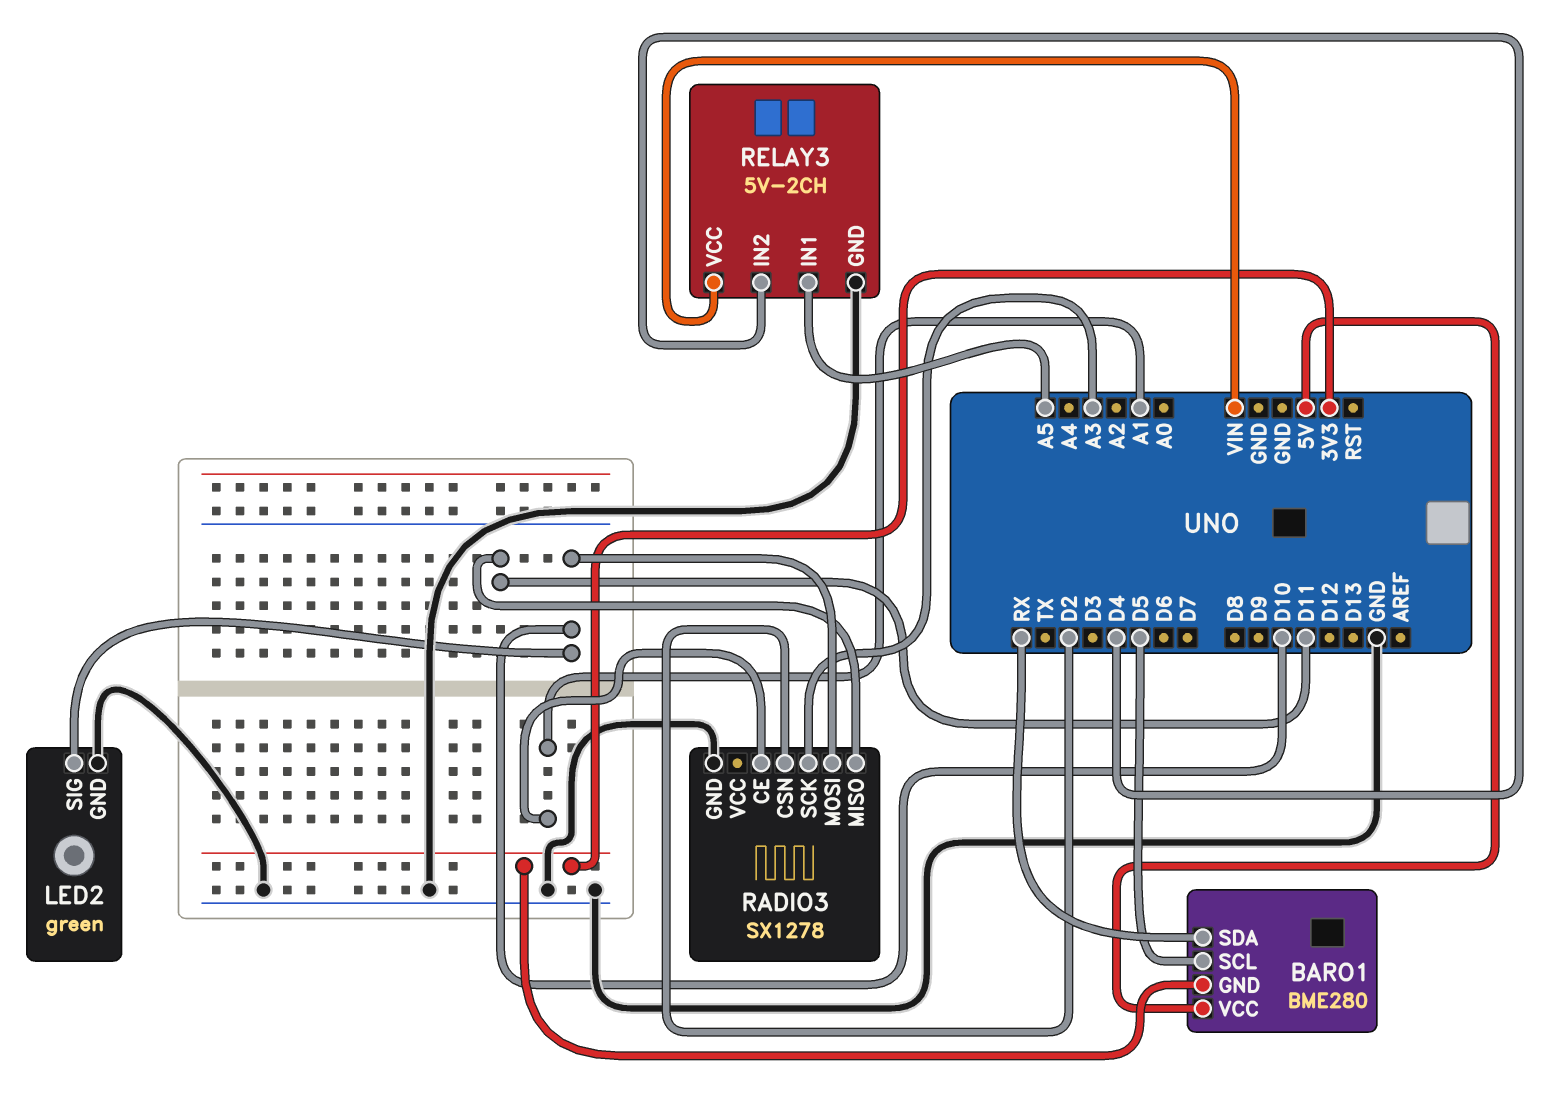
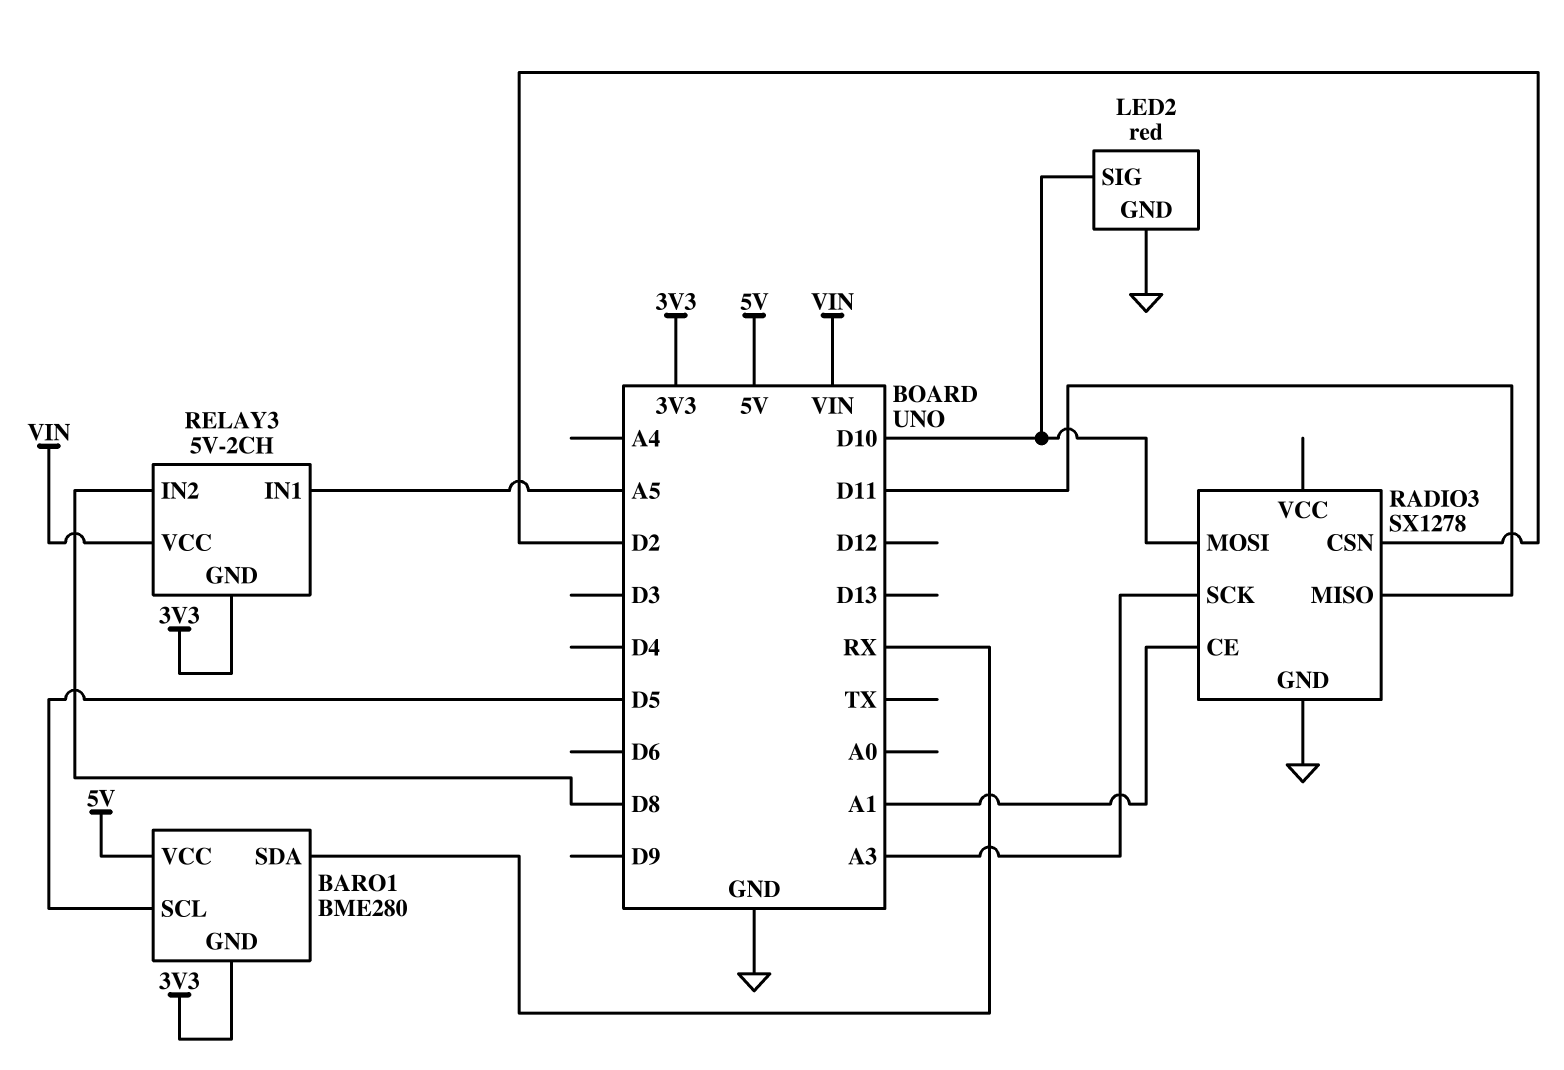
LED2: green -> red
RELAY3 pin GND: GND -> 3V3
RELAY3 pin IN2: D4 -> D8

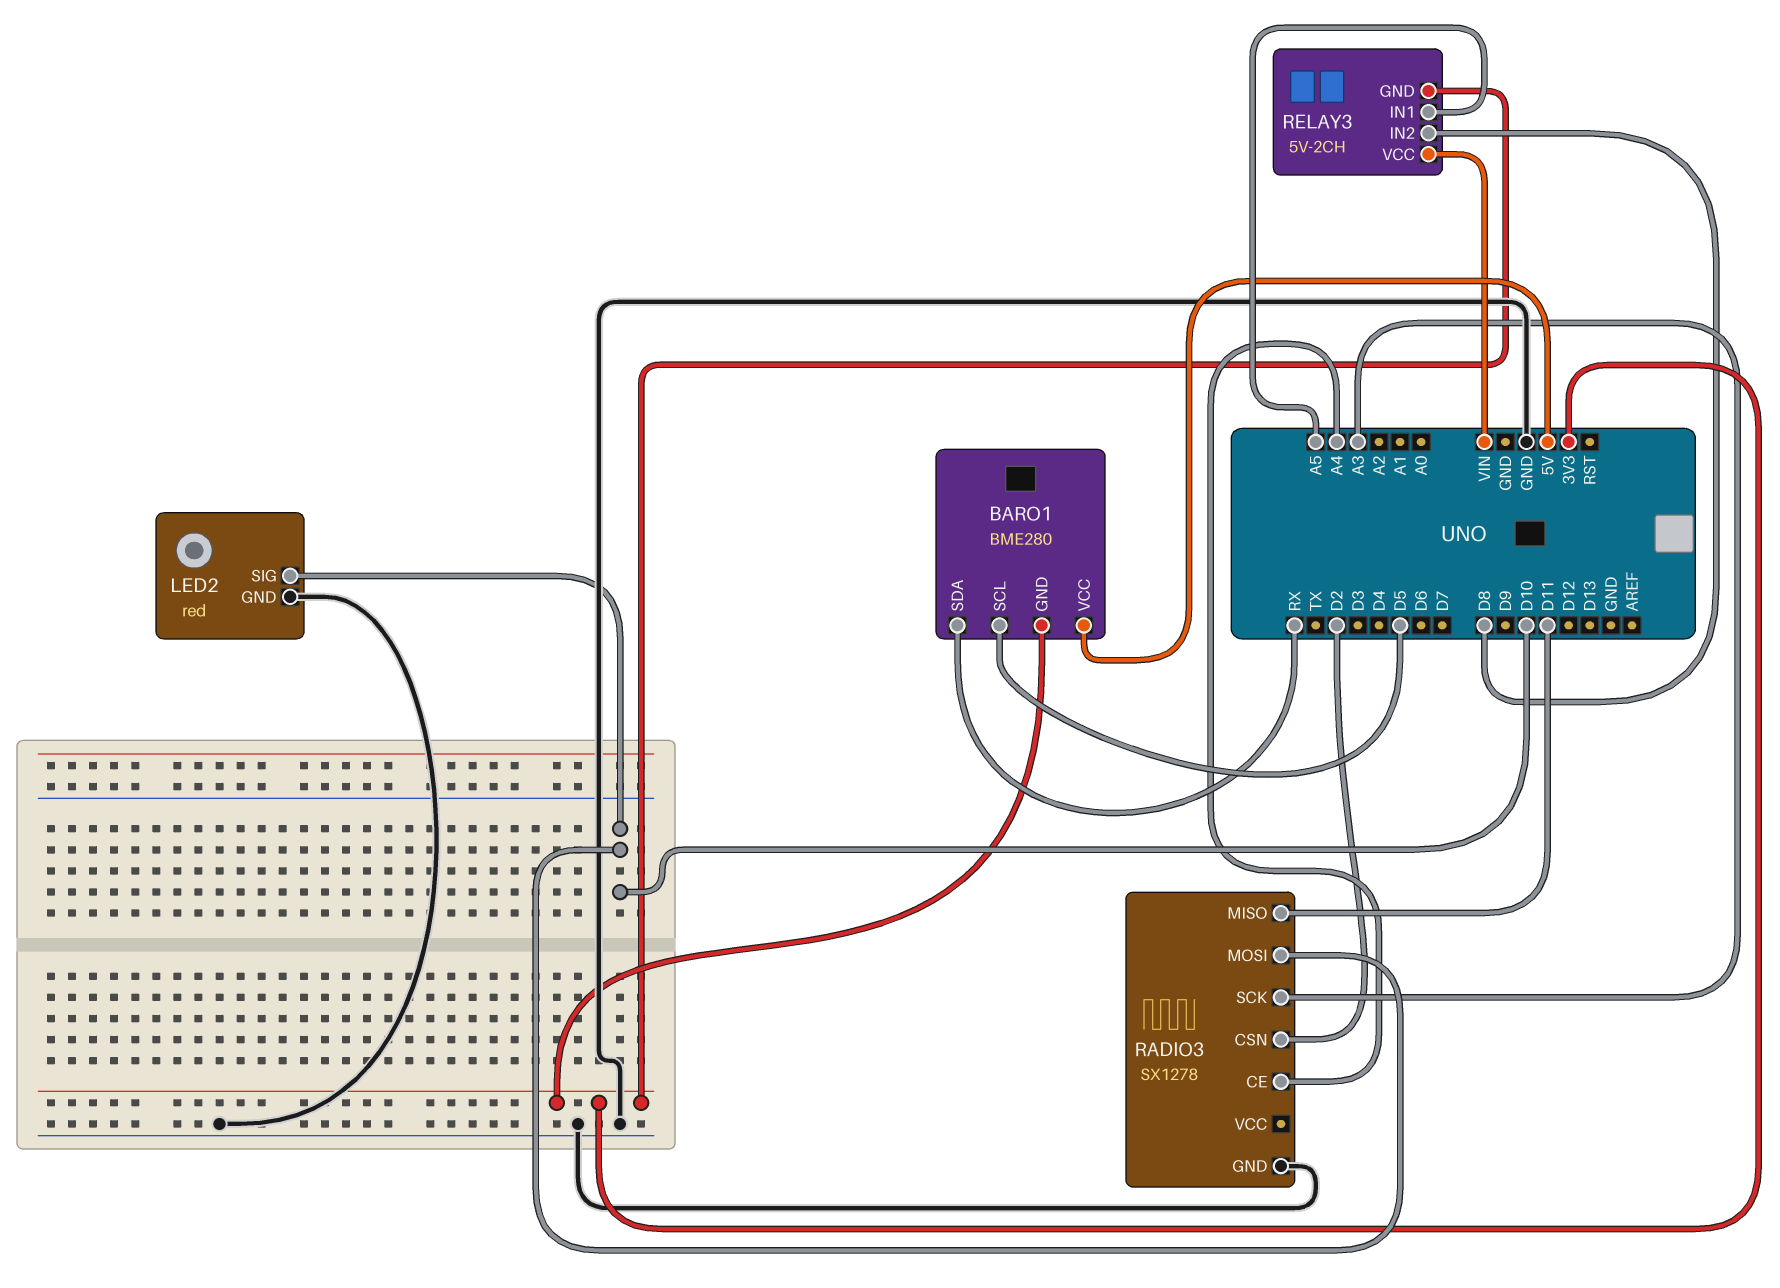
RADIO3 pin CE: A1 -> A4

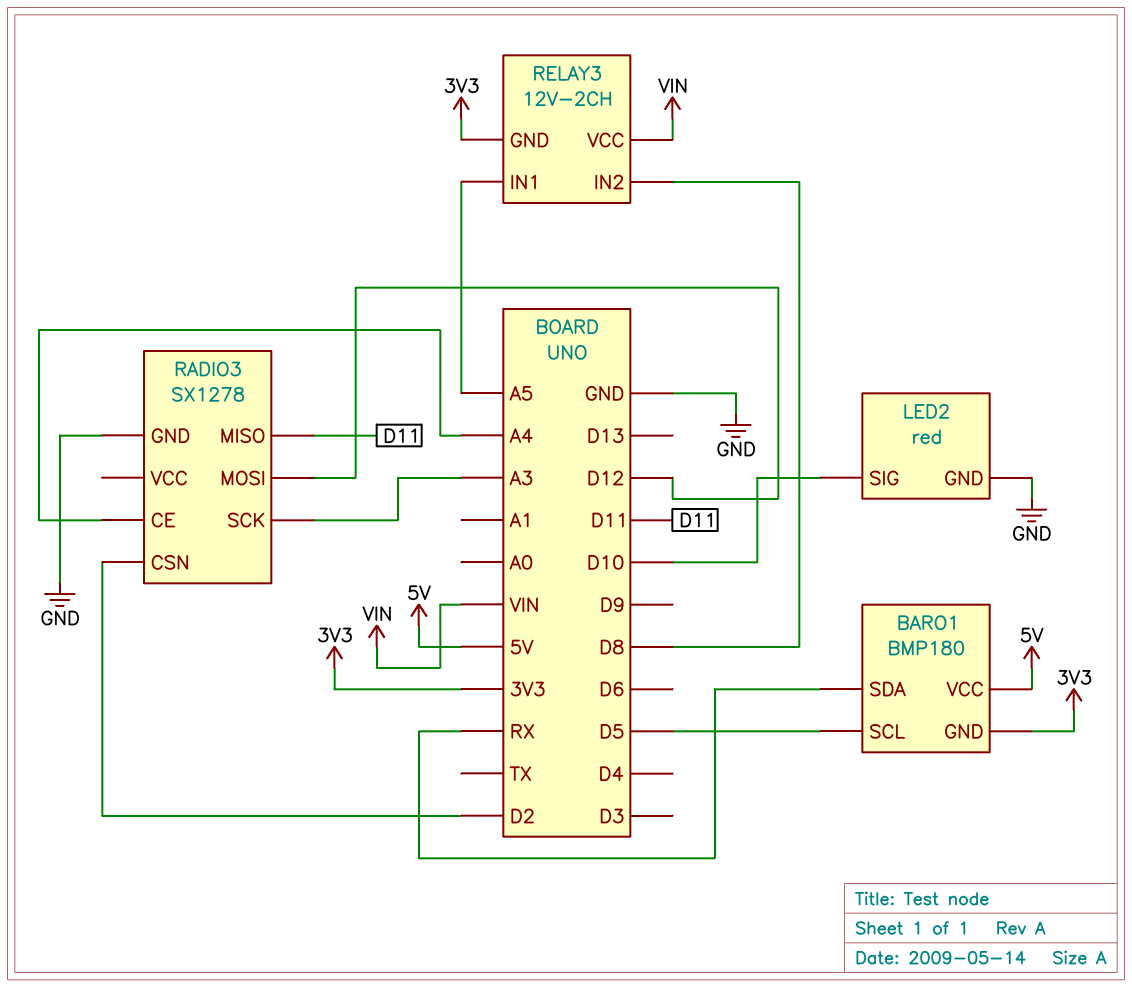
BARO1: BME280 -> BMP180
RADIO3 pin MOSI: D10 -> D12
RELAY3: 5V-2CH -> 12V-2CH

